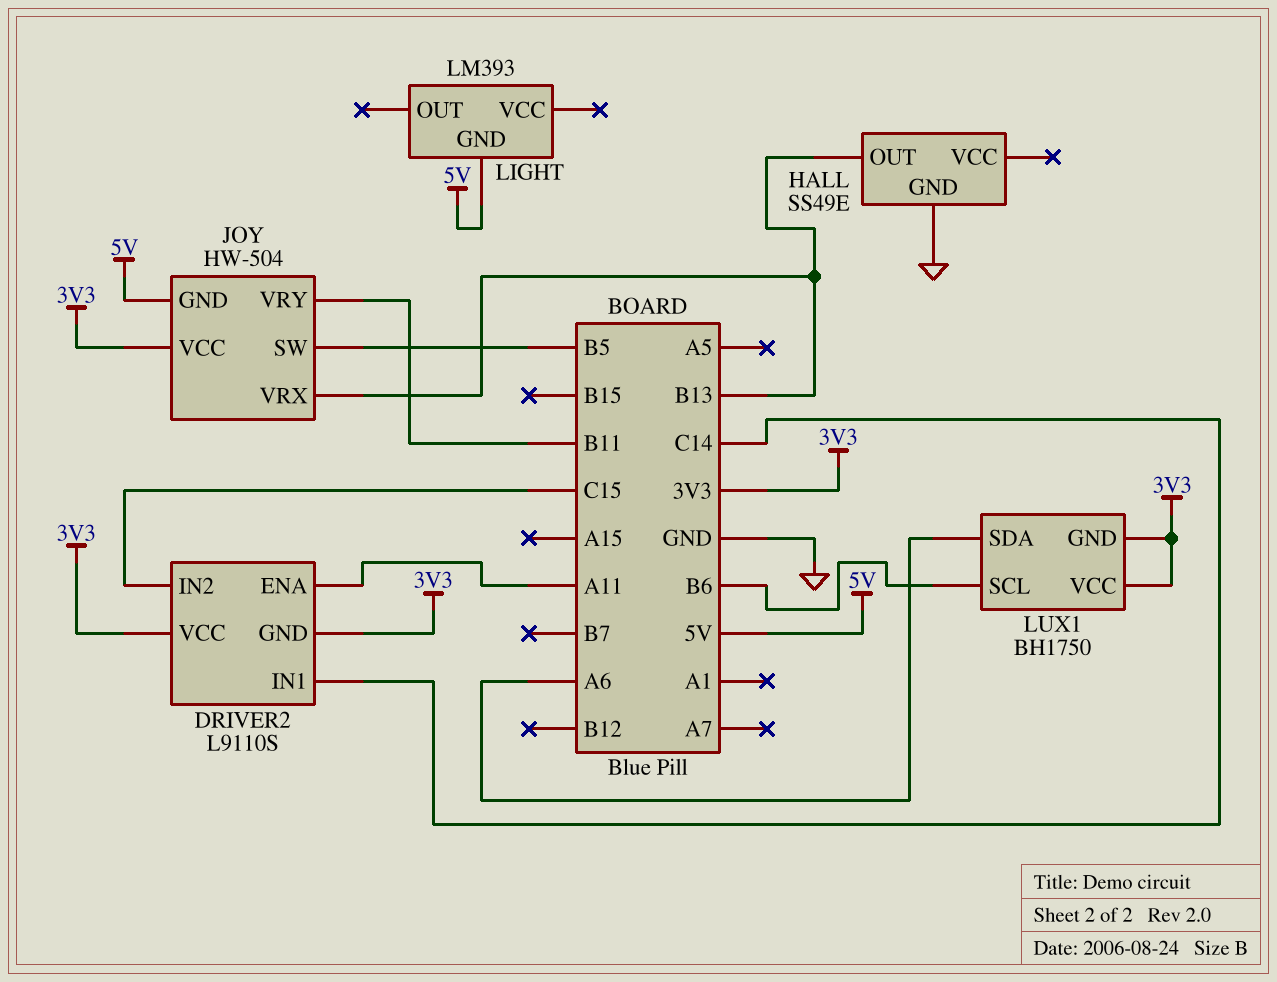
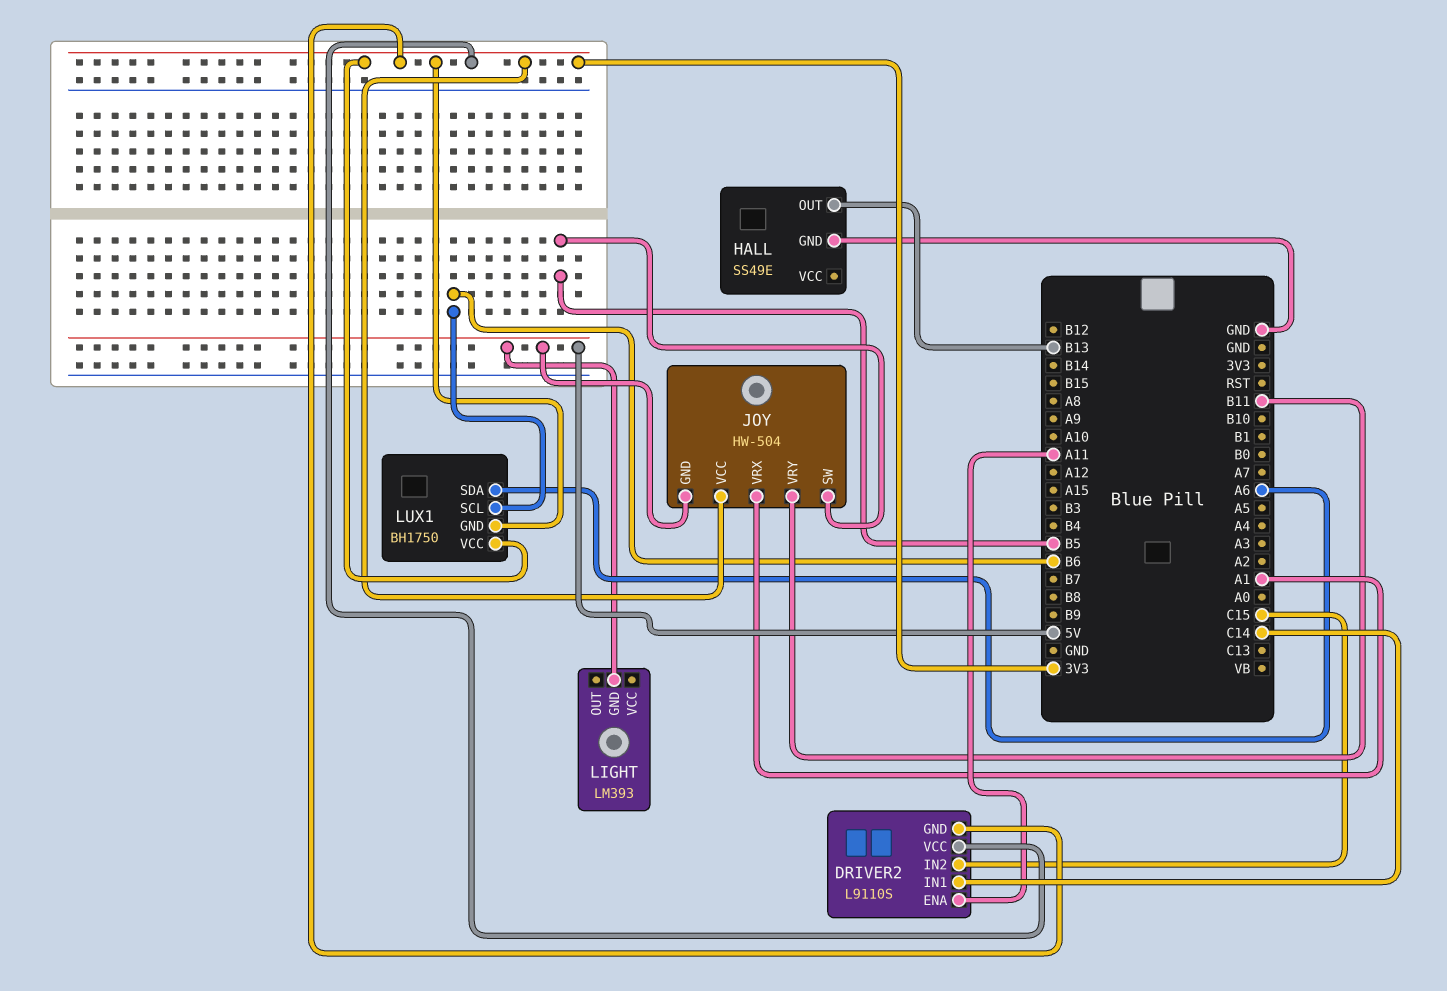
JOY pin VRX: B13 -> A1

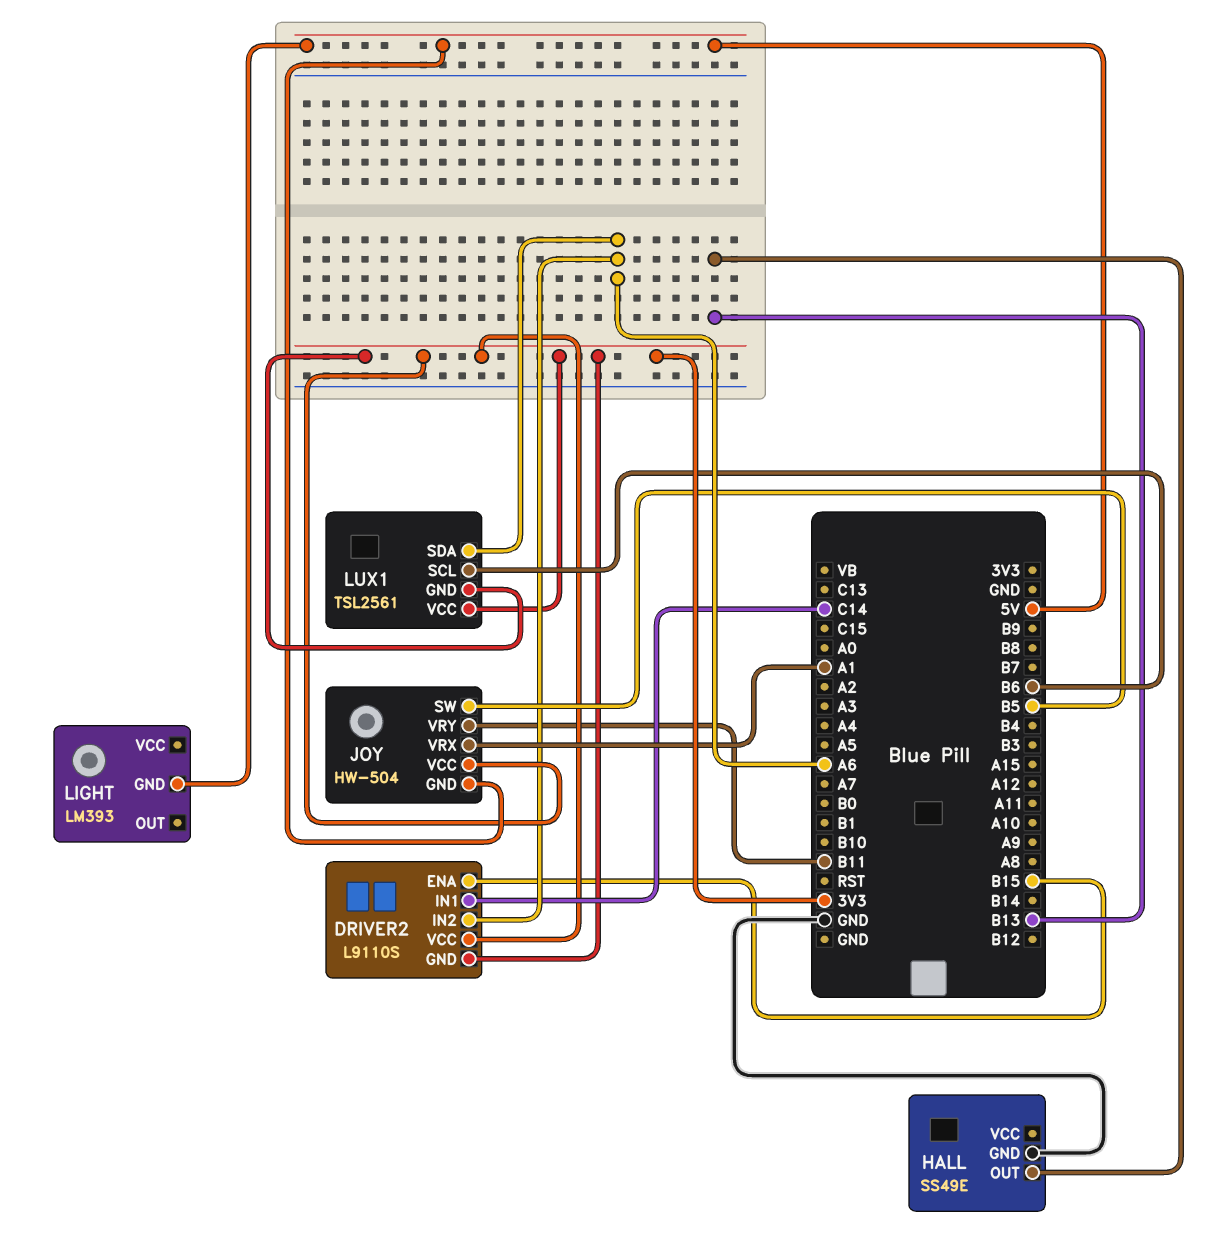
DRIVER2 pin ENA: A11 -> B15
DRIVER2 pin IN2: C15 -> A6
LUX1: BH1750 -> TSL2561

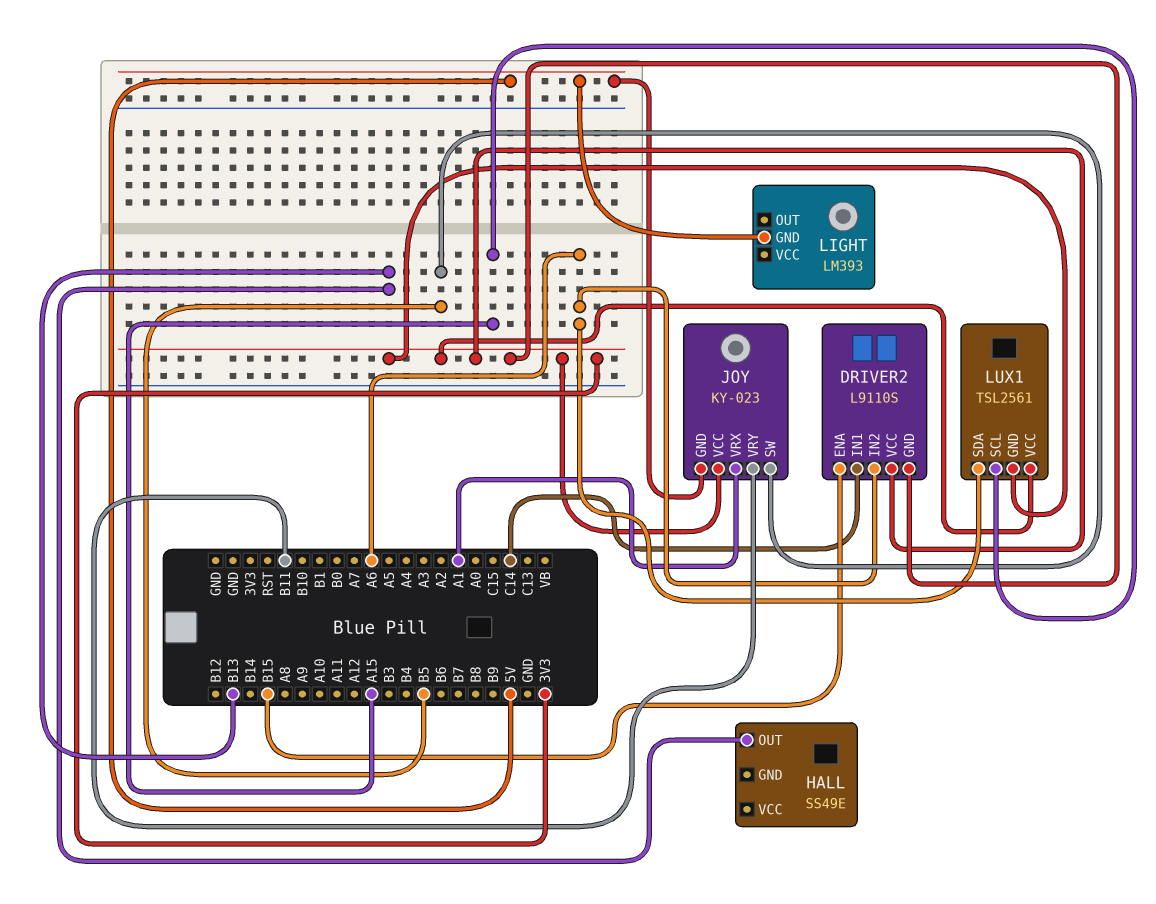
HALL pin GND: GND -> none
JOY: HW-504 -> KY-023
LUX1 pin SCL: B6 -> A15

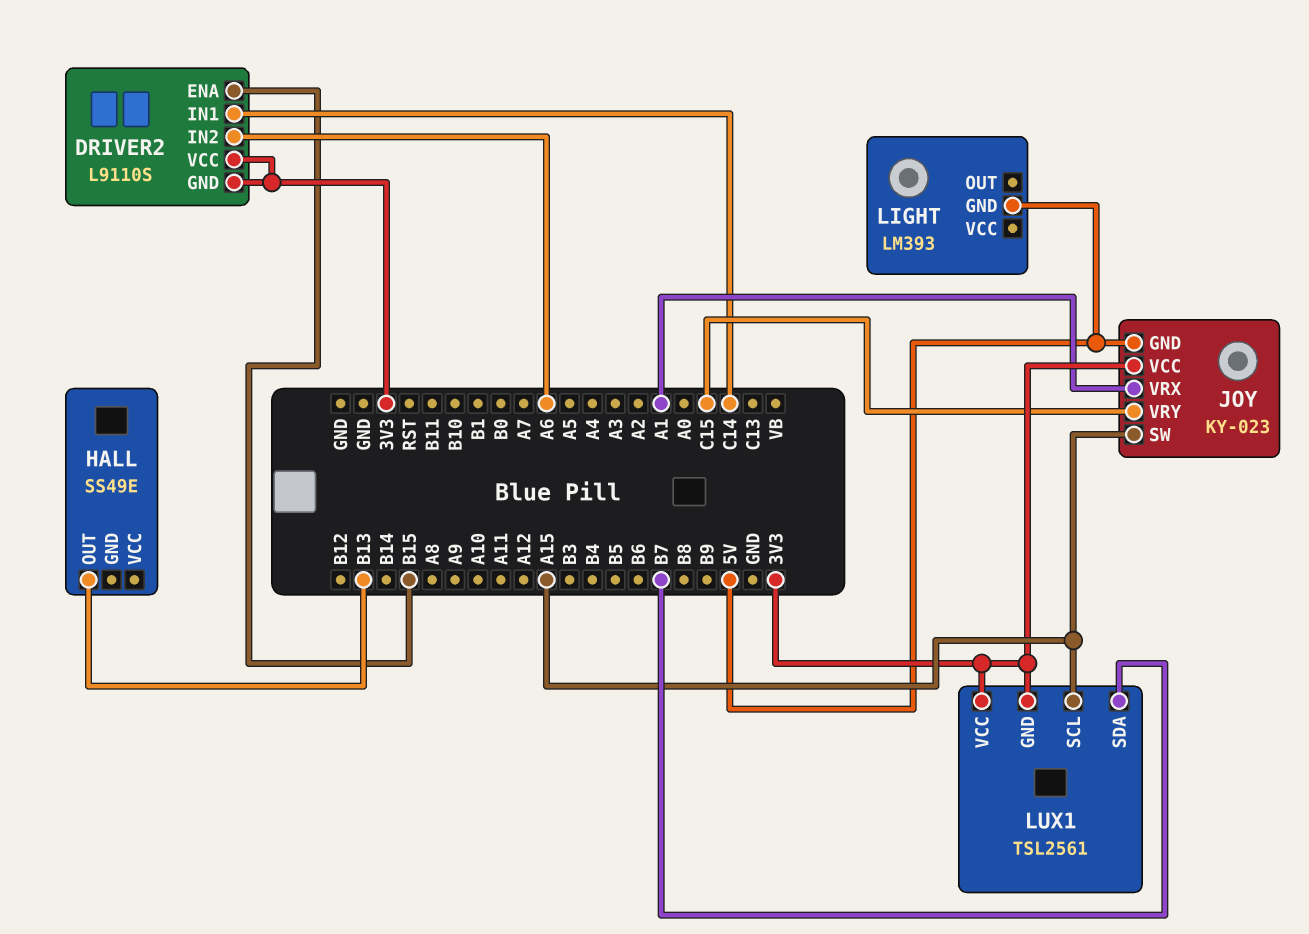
JOY pin SW: B5 -> A15
JOY pin VRY: B11 -> C15
LUX1 pin SDA: A6 -> B7

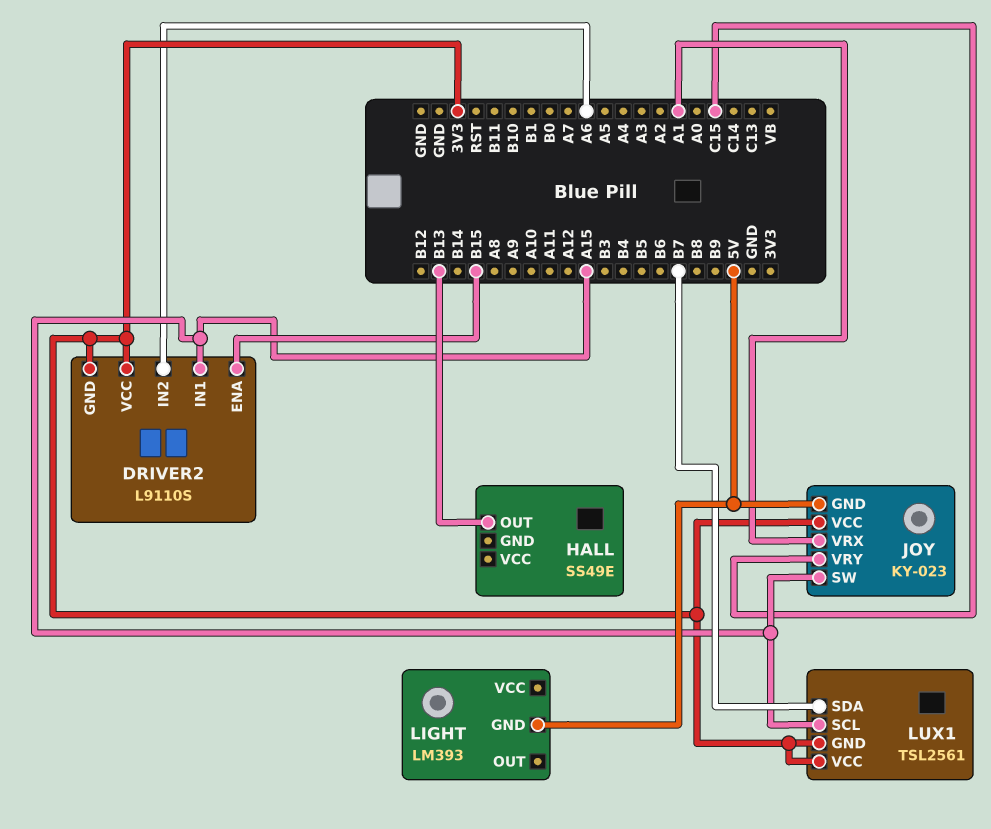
DRIVER2 pin IN1: C14 -> A15

